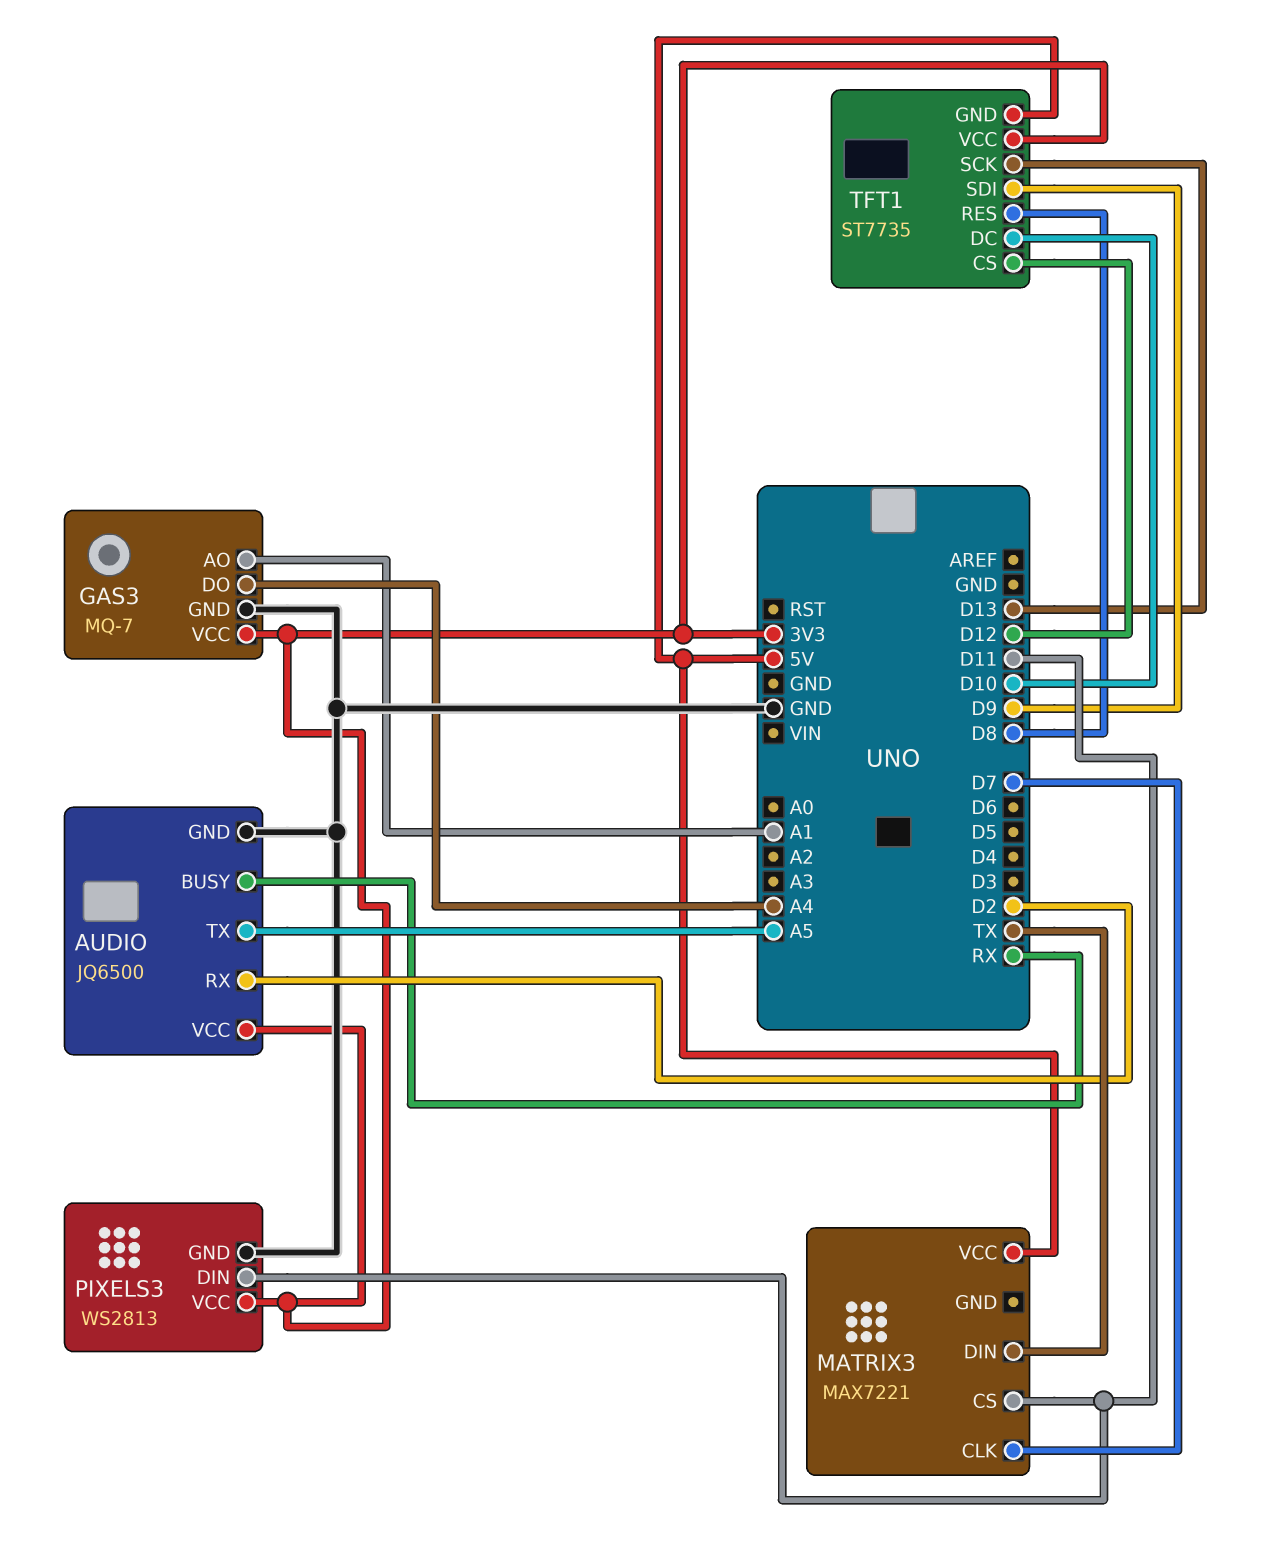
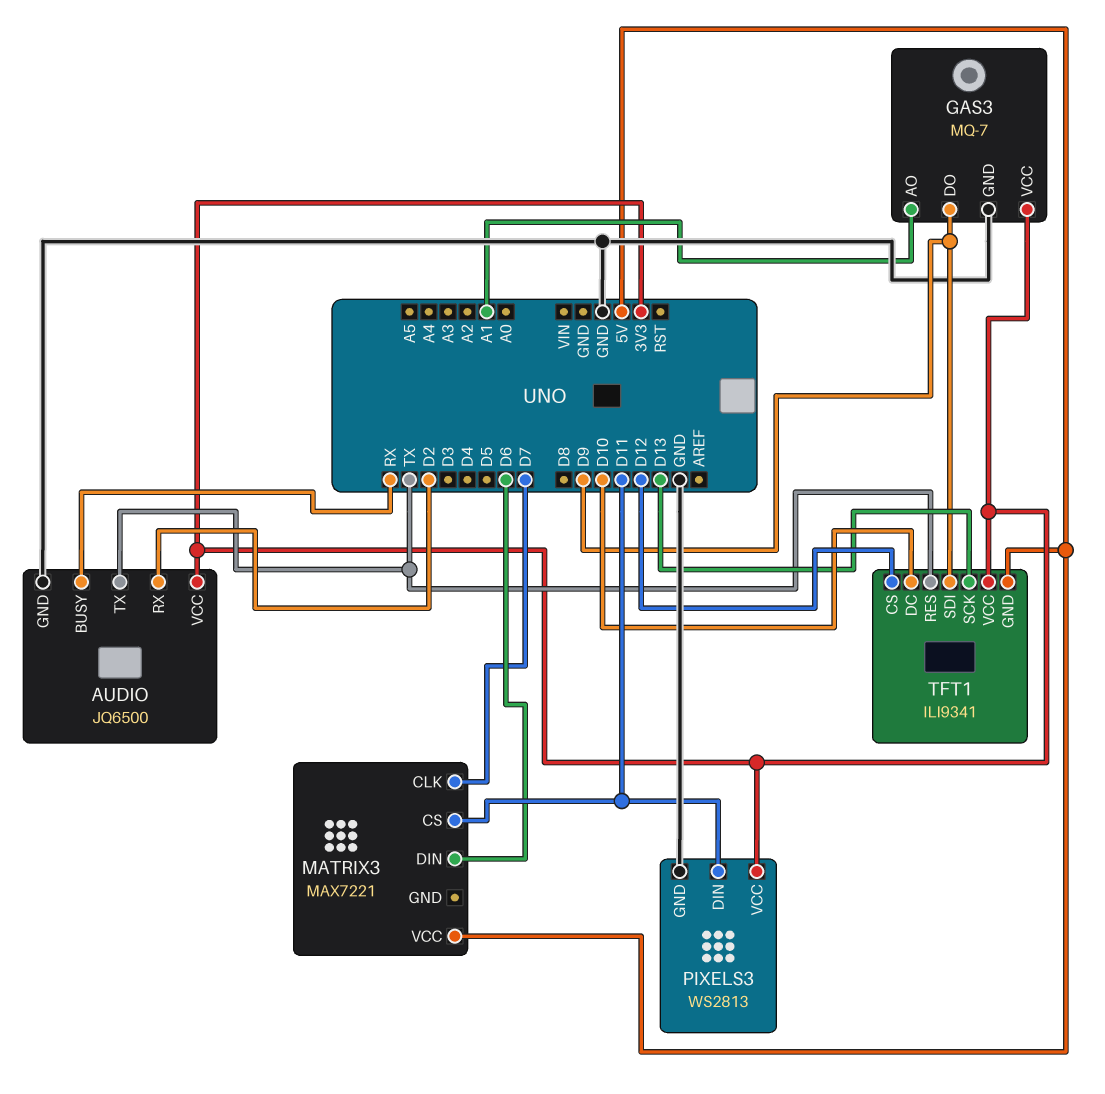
AUDIO pin TX: A5 -> TX
GAS3 pin DO: A4 -> D9
MATRIX3 pin DIN: TX -> D6
TFT1: ST7735 -> ILI9341
TFT1 pin RES: D8 -> TX

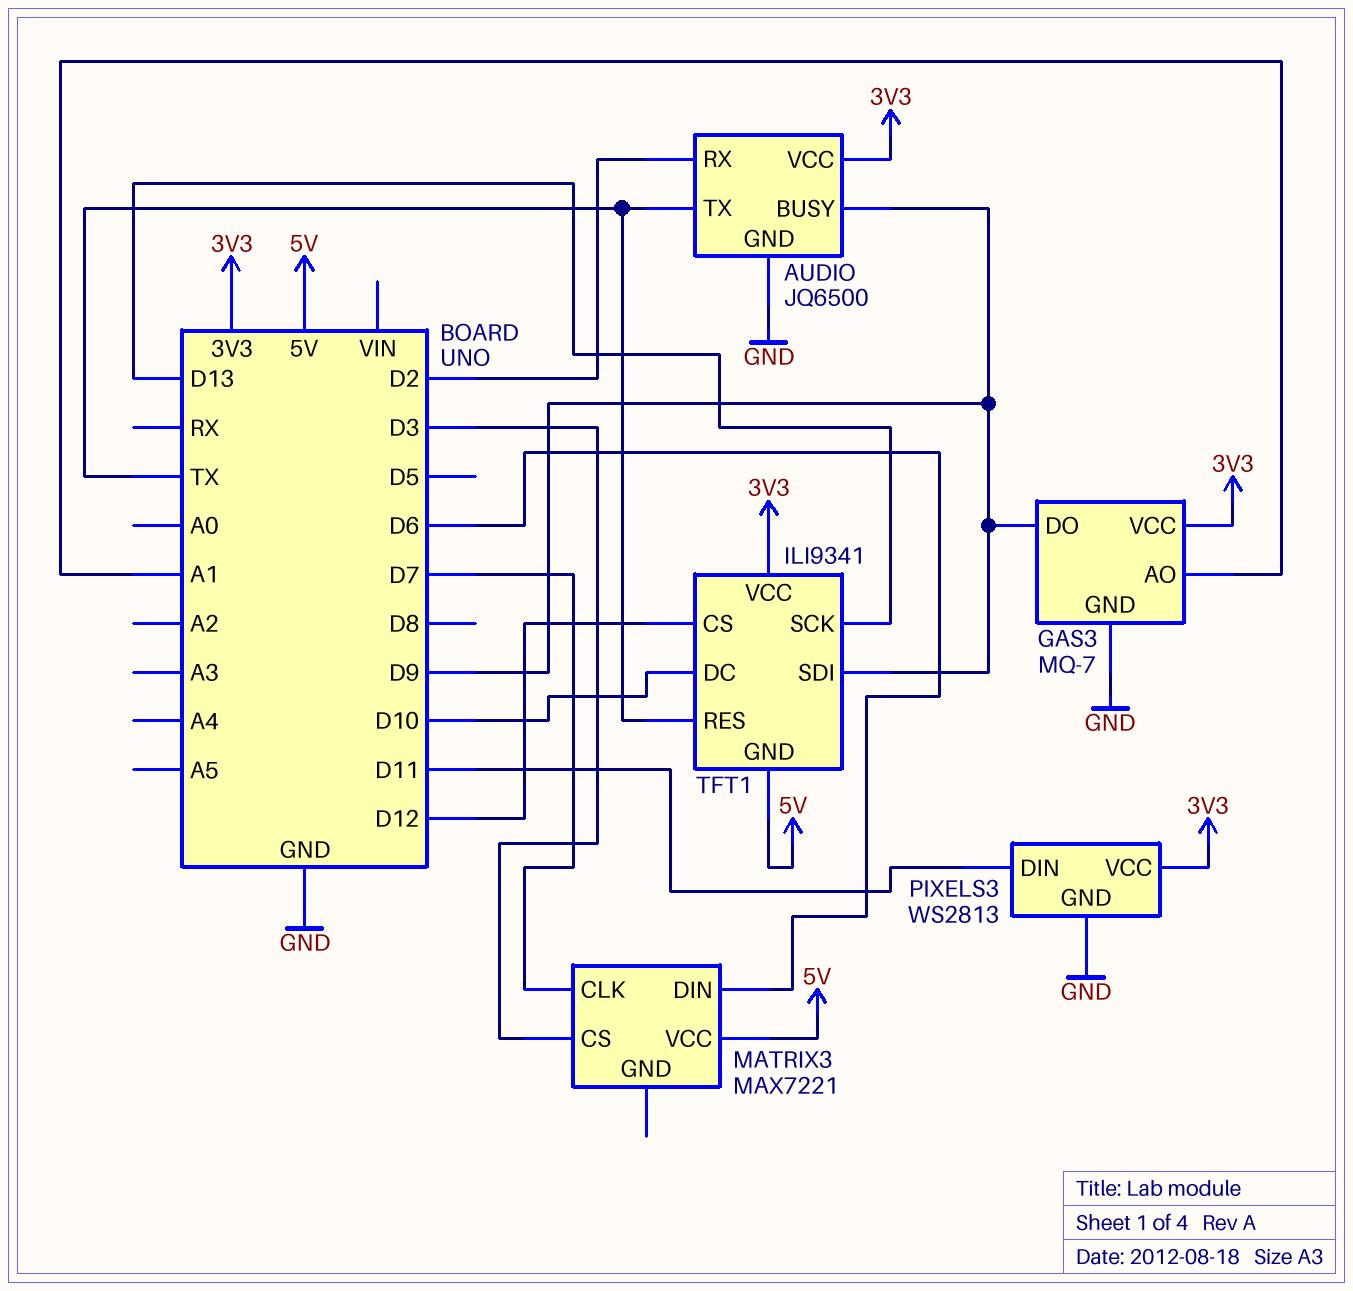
AUDIO pin BUSY: RX -> D9
MATRIX3 pin CS: D11 -> D3

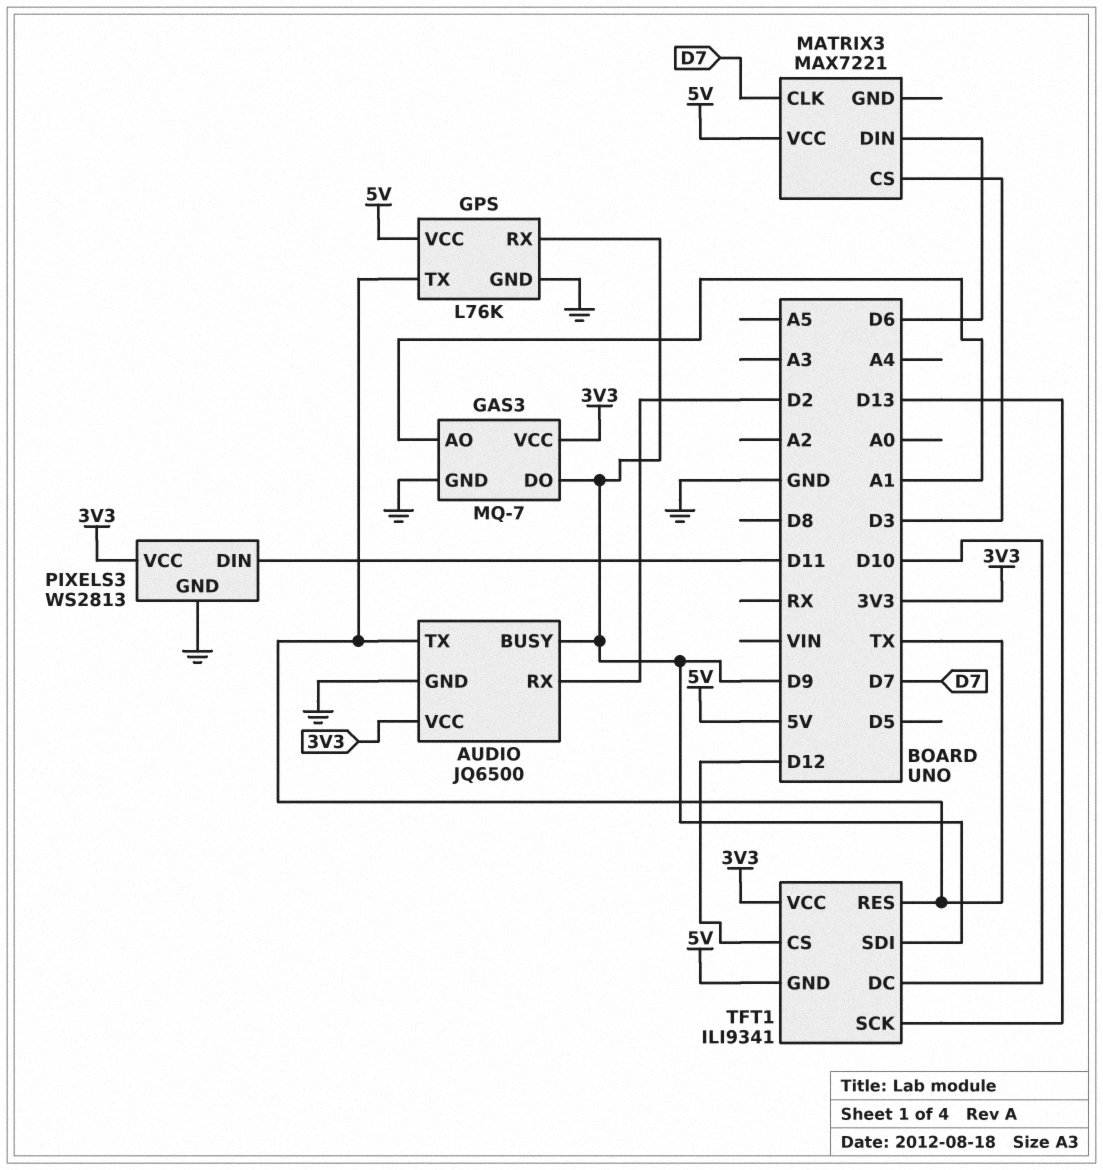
GPS: none -> L76K
GPS pin GND: none -> GND
GPS pin RX: none -> D9
GPS pin TX: none -> TX
GPS pin VCC: none -> 5V

